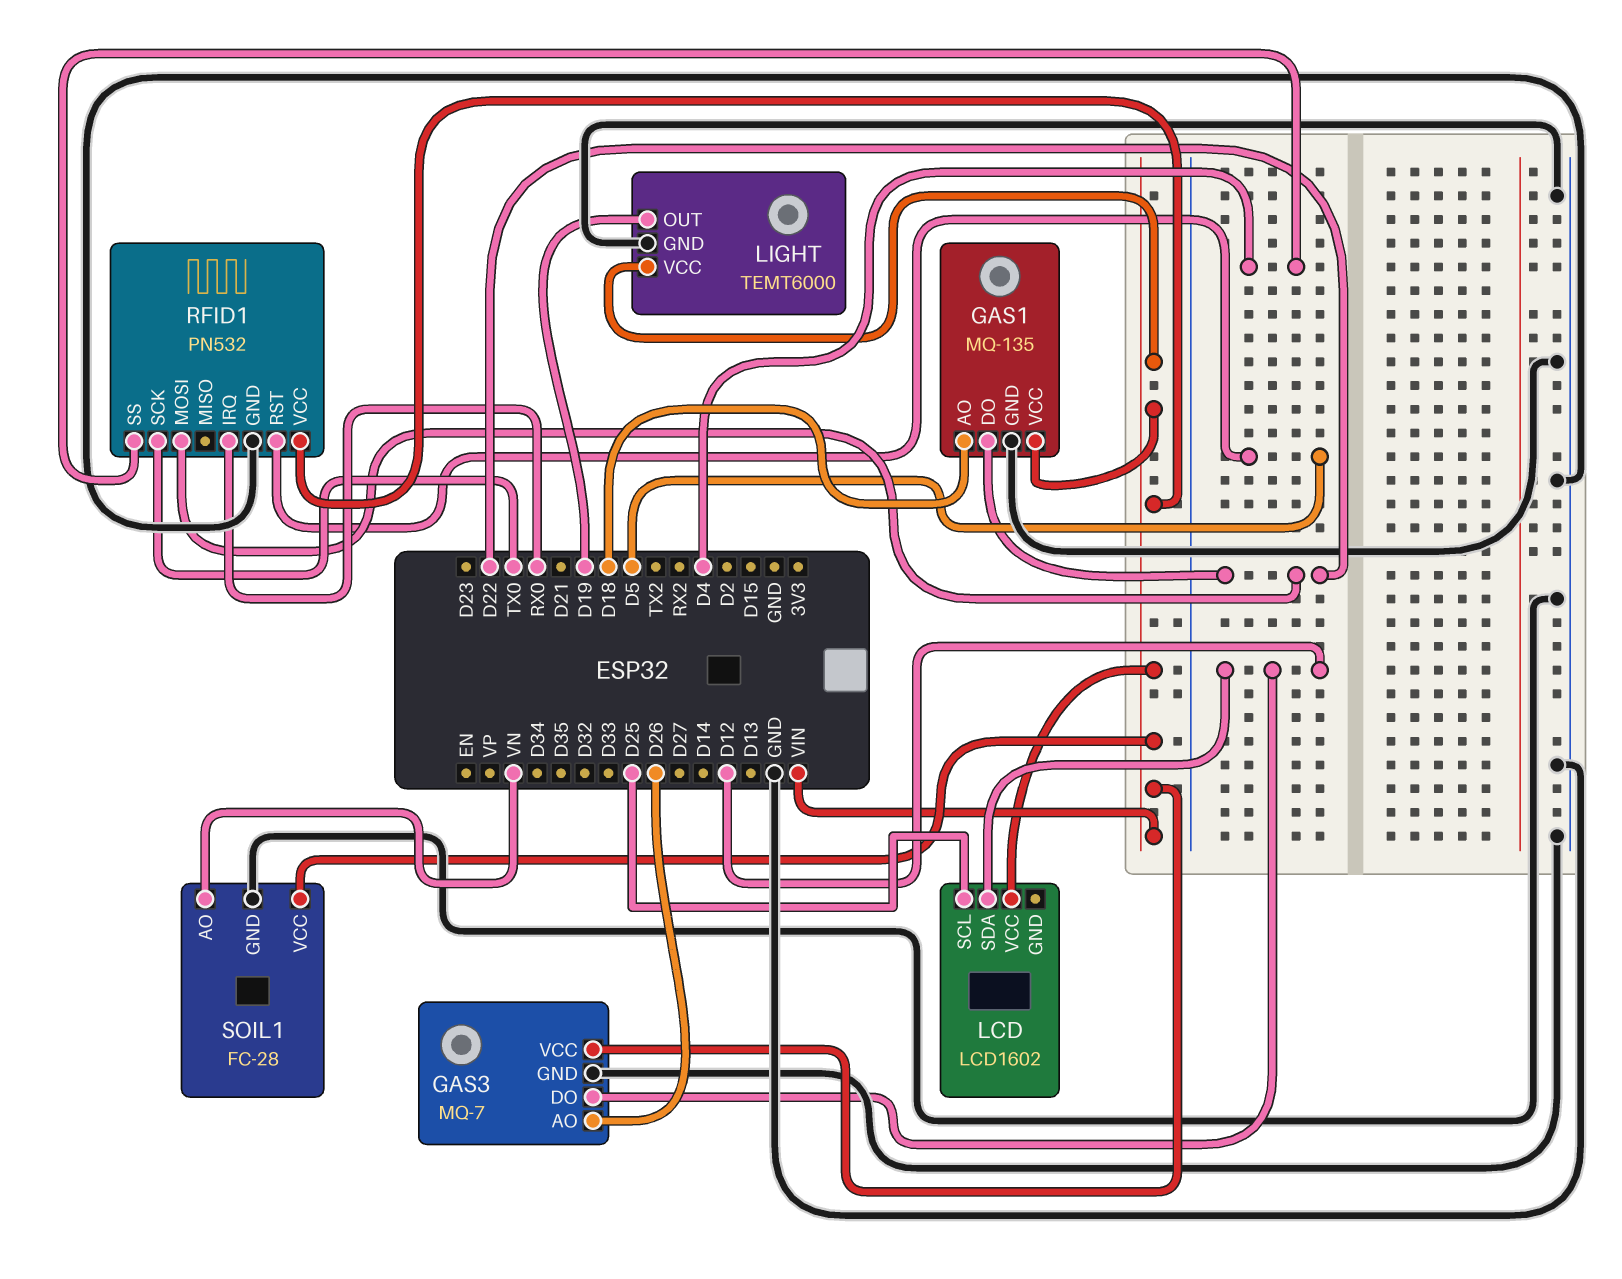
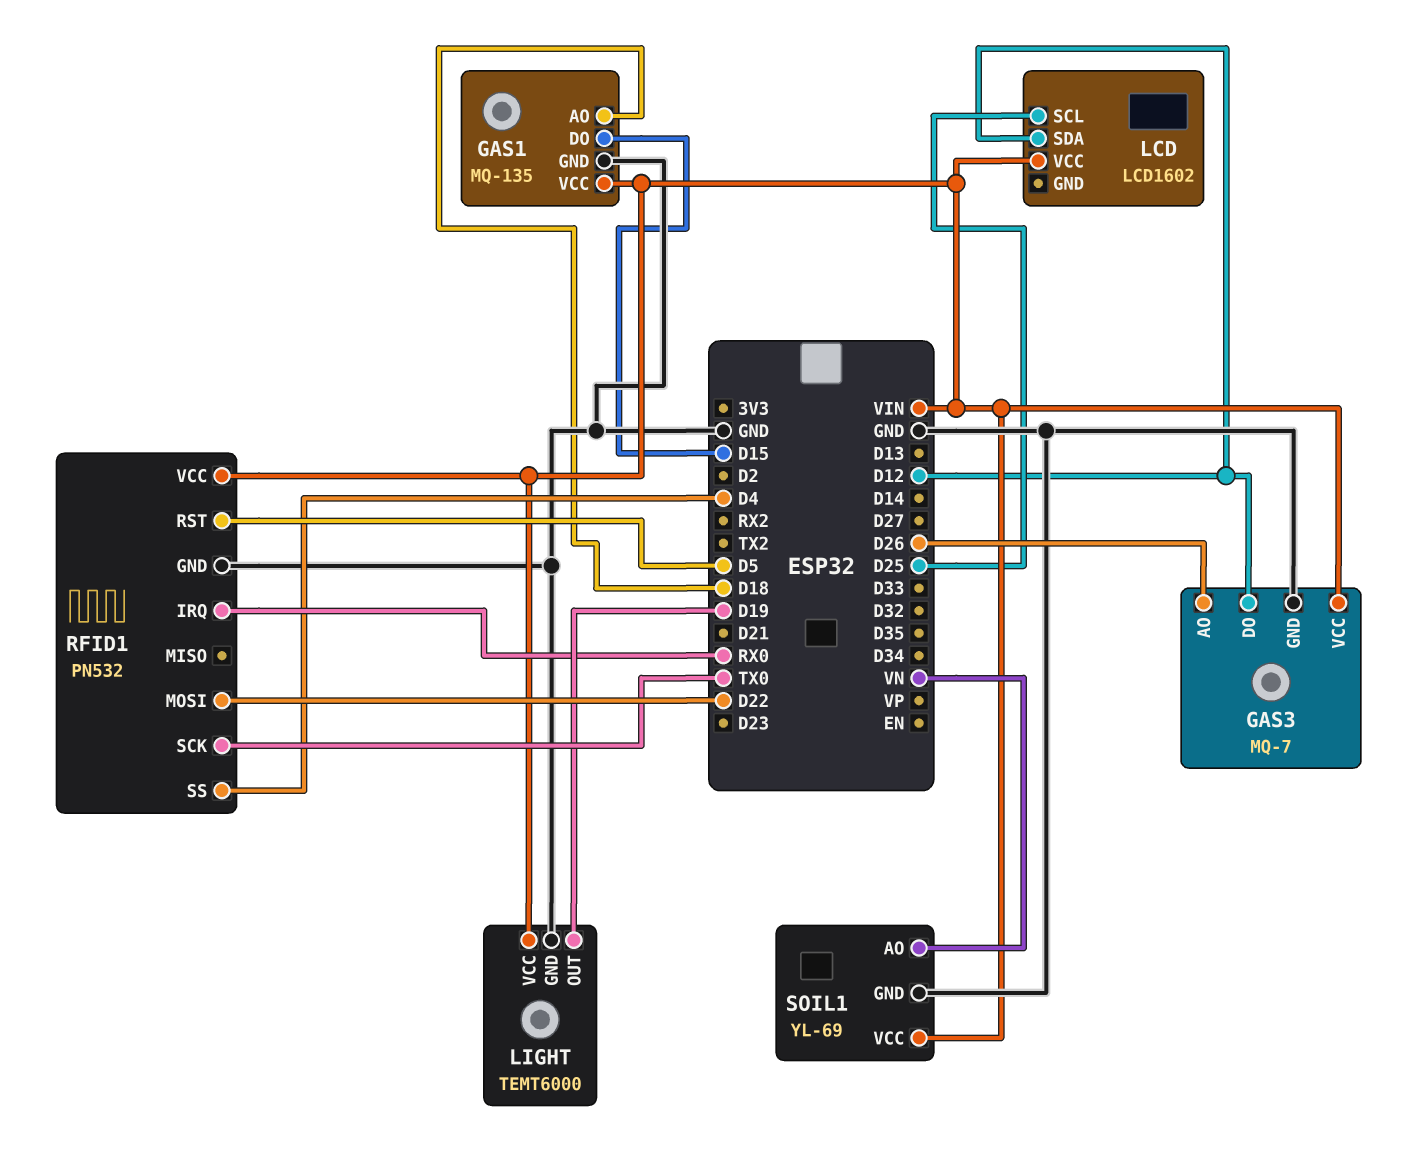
GAS1 pin DO: D22 -> D15
SOIL1: FC-28 -> YL-69

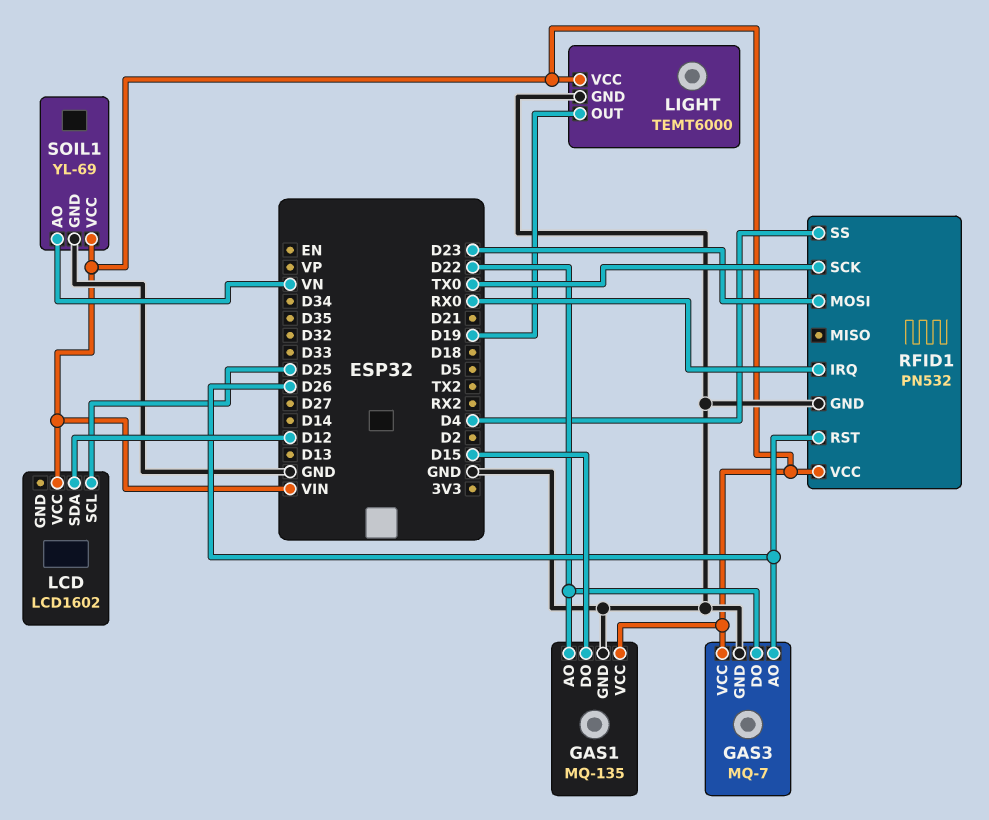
GAS1 pin AO: D18 -> D22
GAS3 pin DO: D12 -> D22
RFID1 pin MOSI: D22 -> D23
RFID1 pin RST: D5 -> D26

